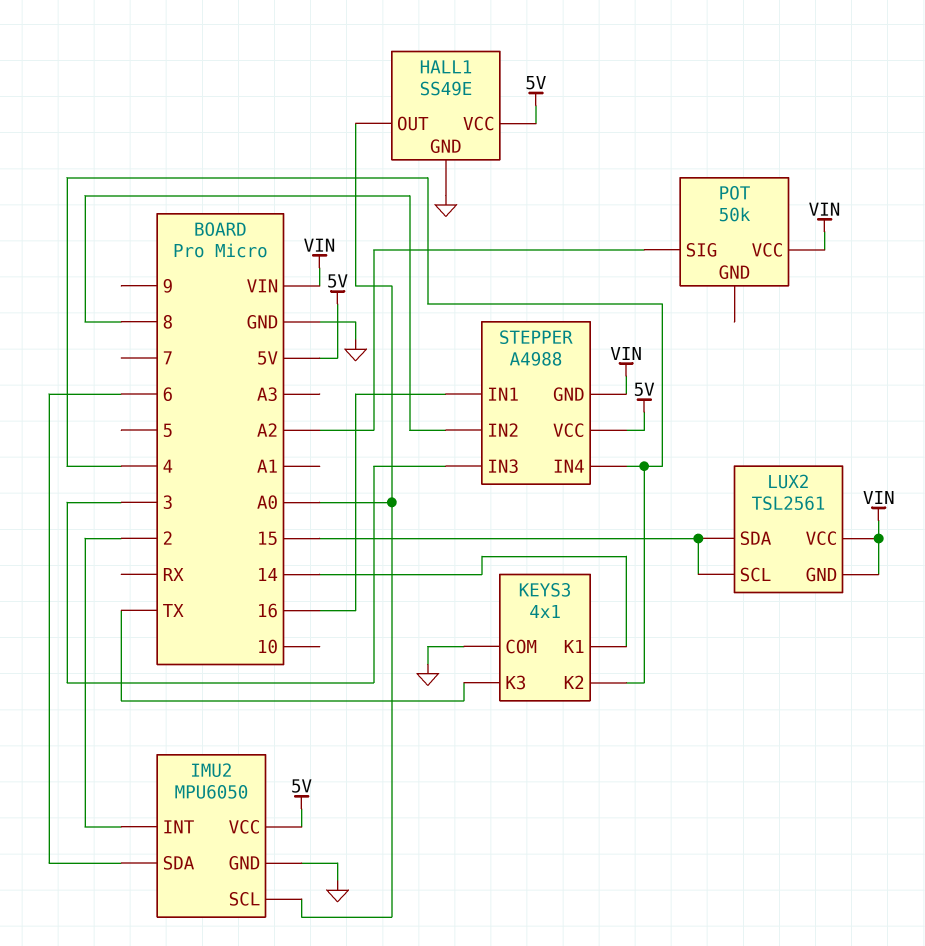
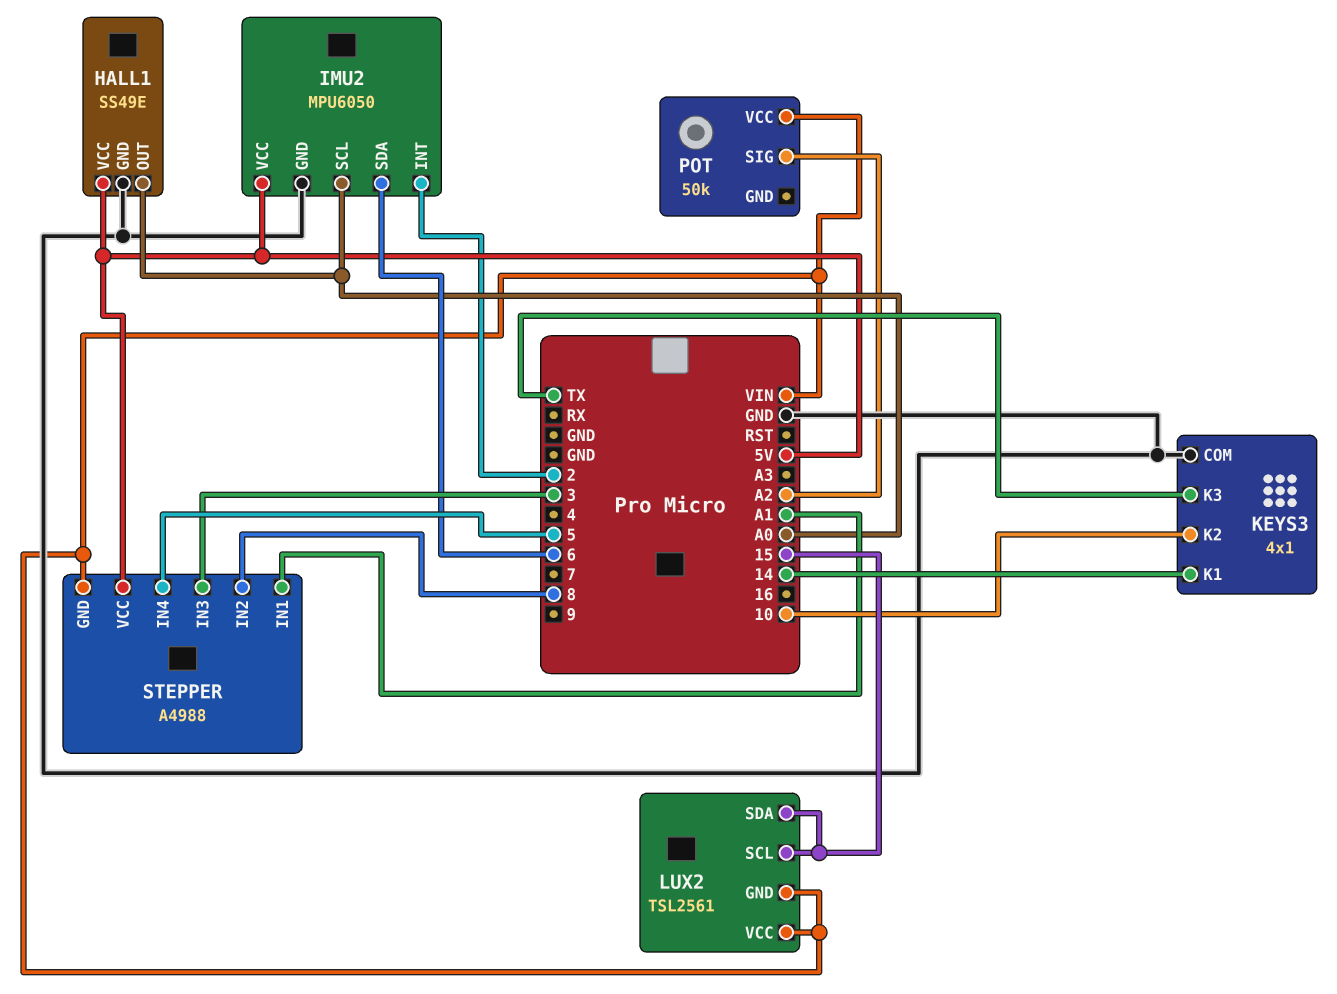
KEYS3 pin K2: 4 -> 10
STEPPER pin IN1: 16 -> A1
STEPPER pin IN4: 4 -> 5

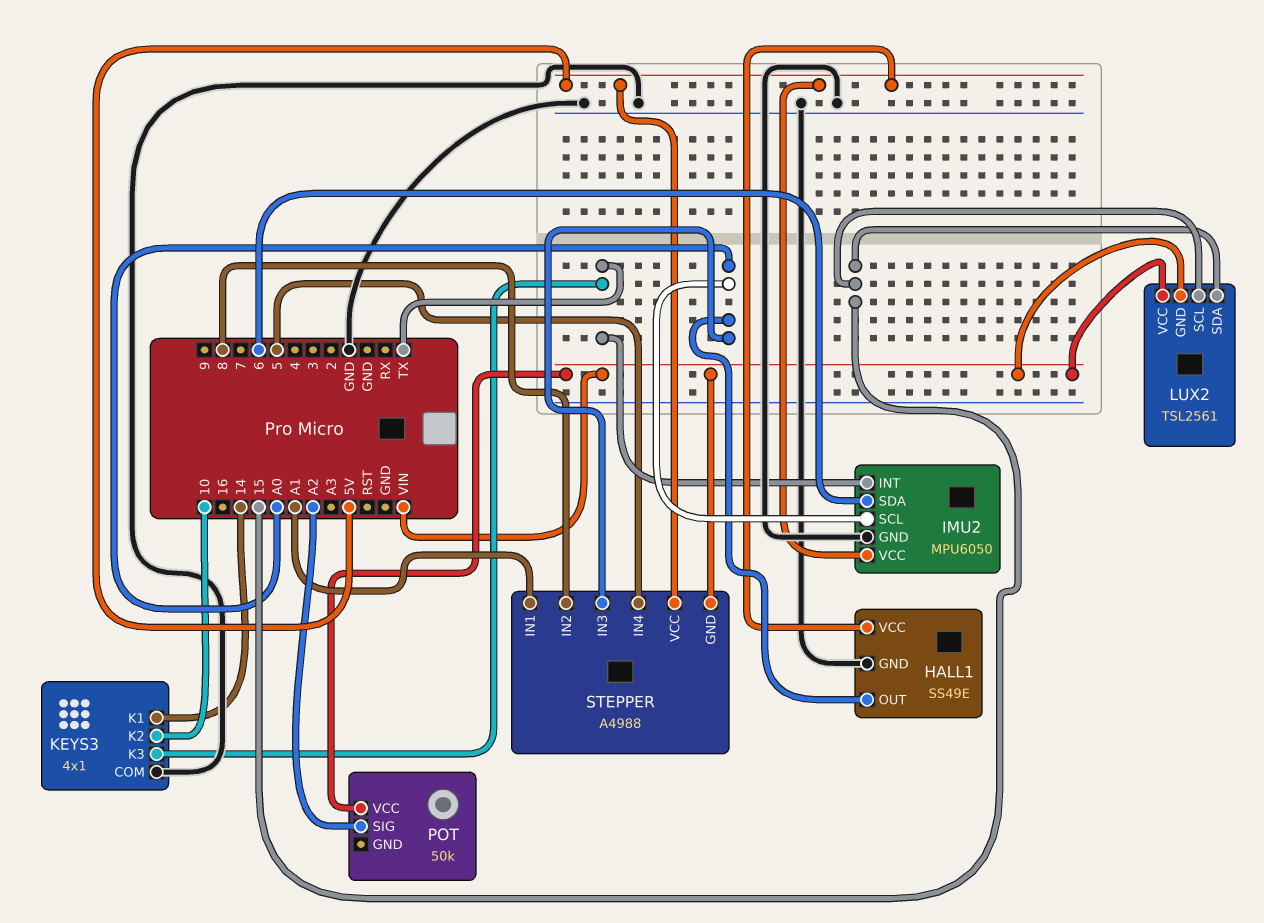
IMU2 pin INT: 2 -> TX
STEPPER pin IN3: 3 -> A0

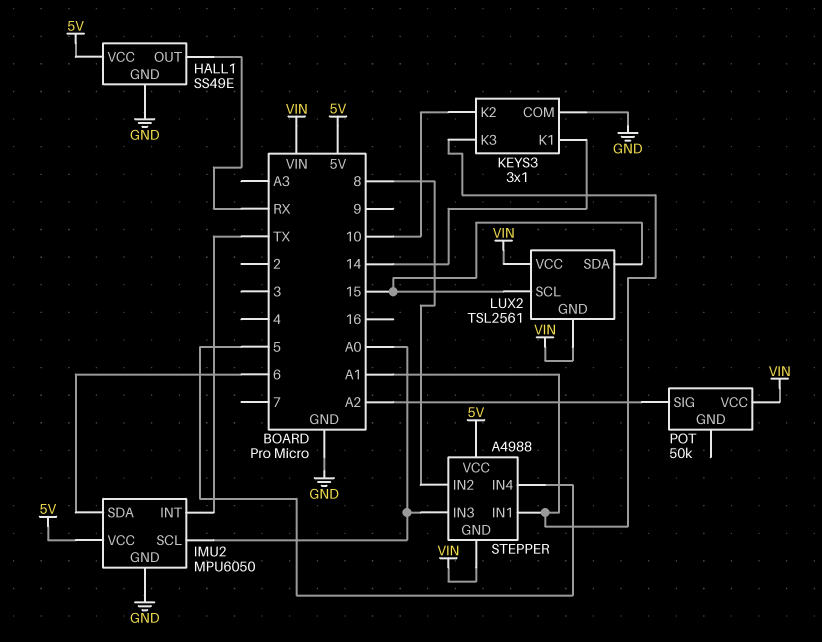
HALL1 pin OUT: A0 -> RX
KEYS3: 4x1 -> 3x1
KEYS3 pin K3: TX -> A1

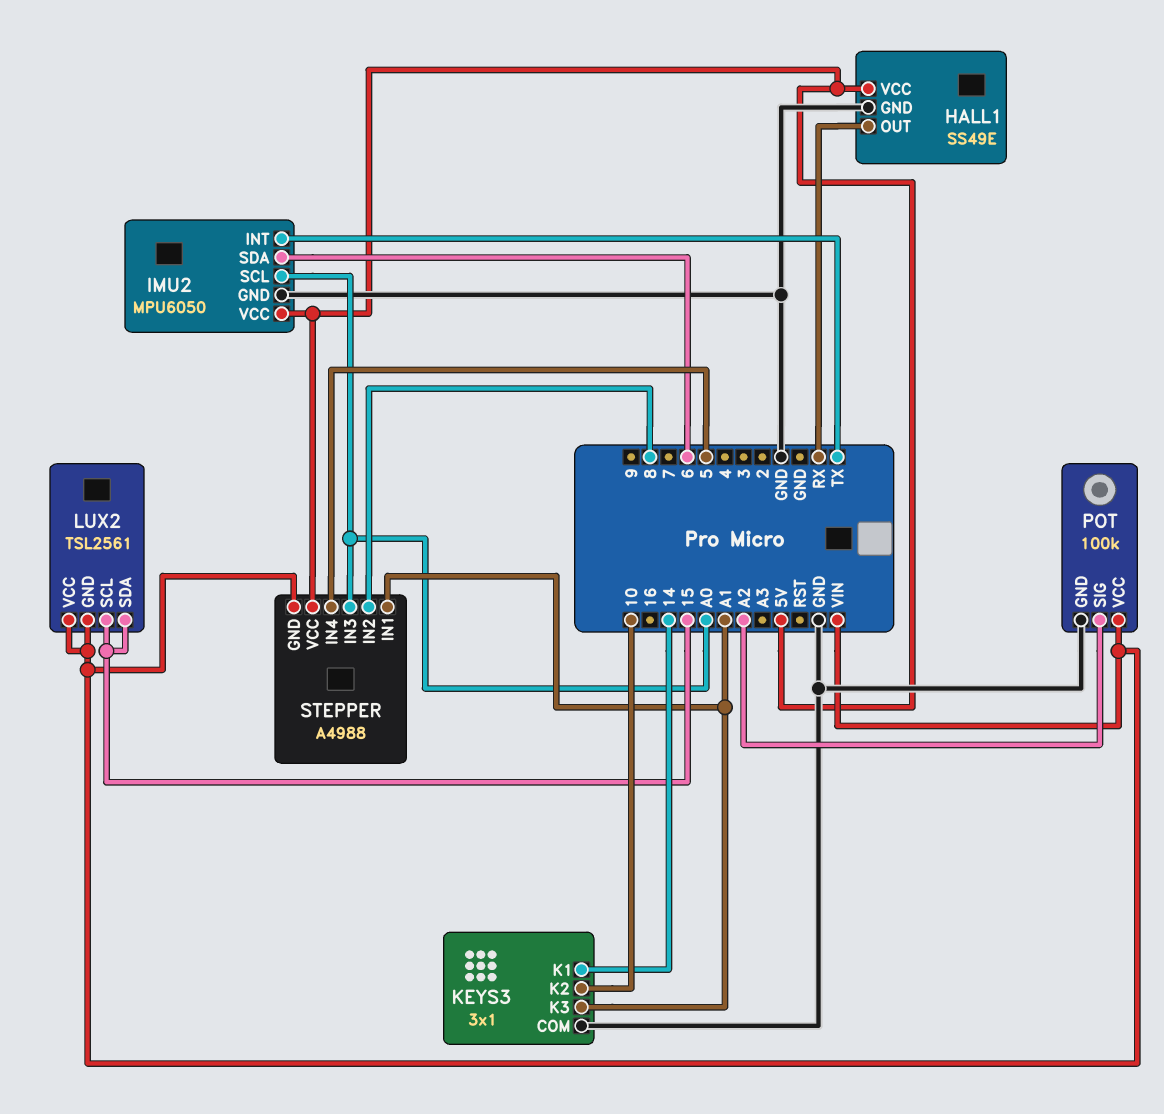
POT: 50k -> 100k
POT pin GND: none -> GND

